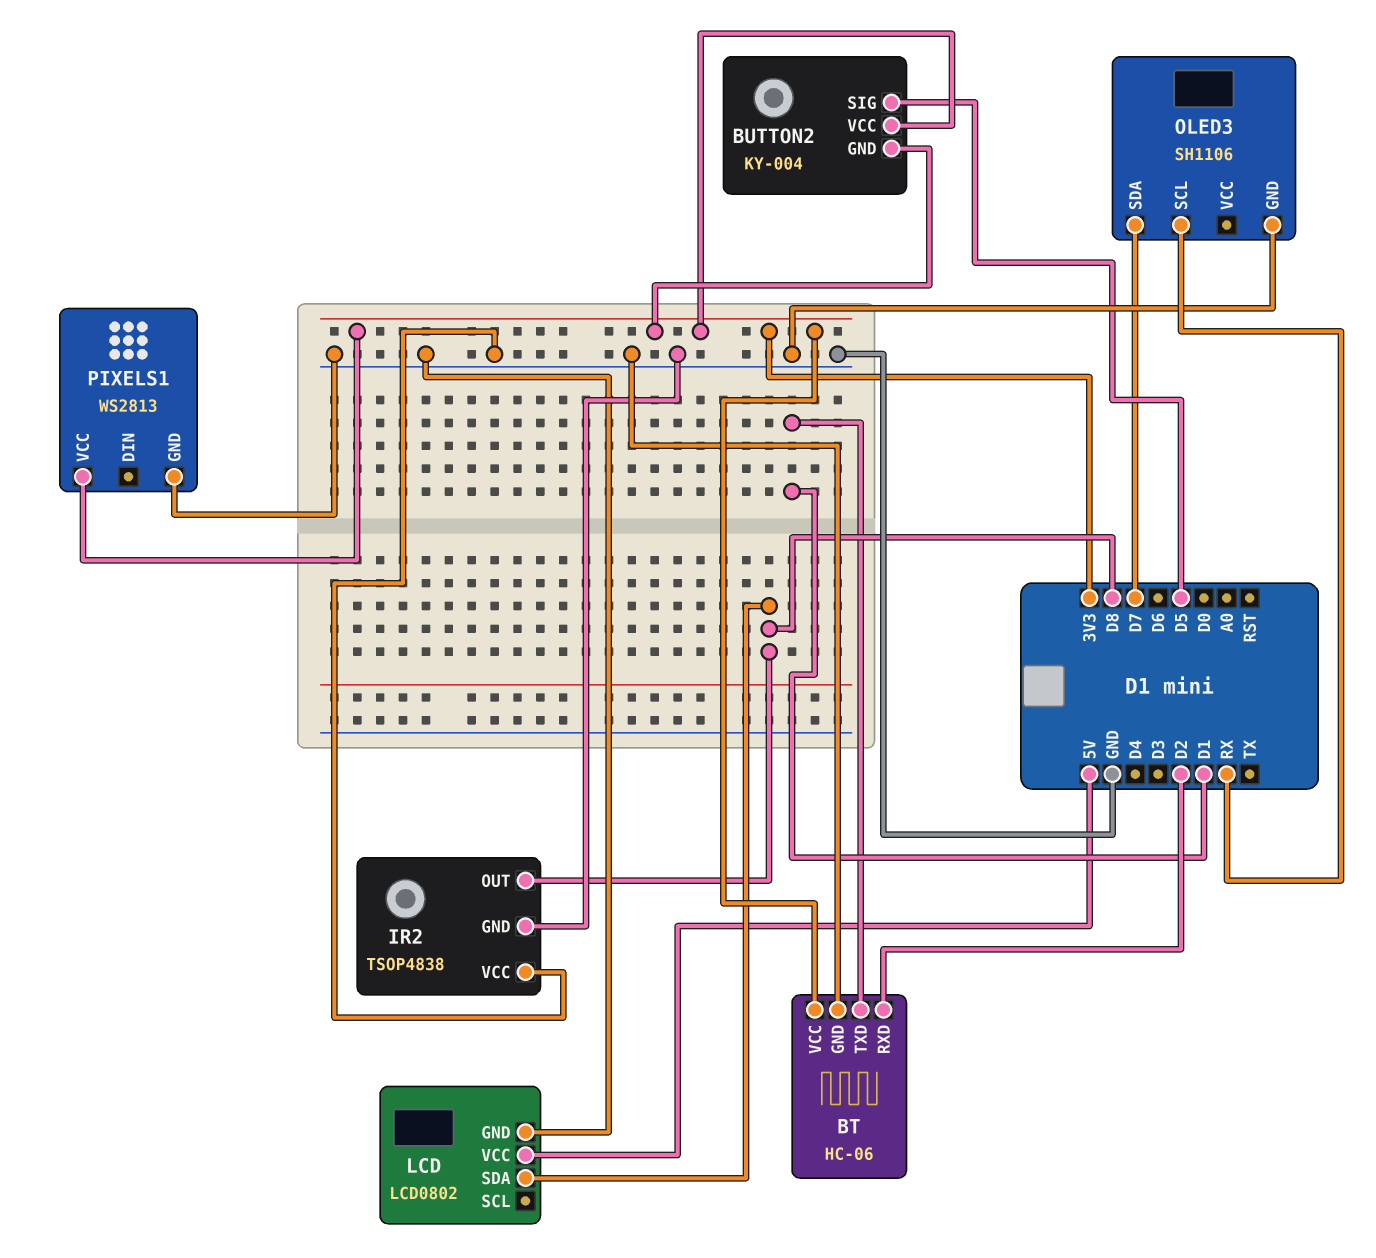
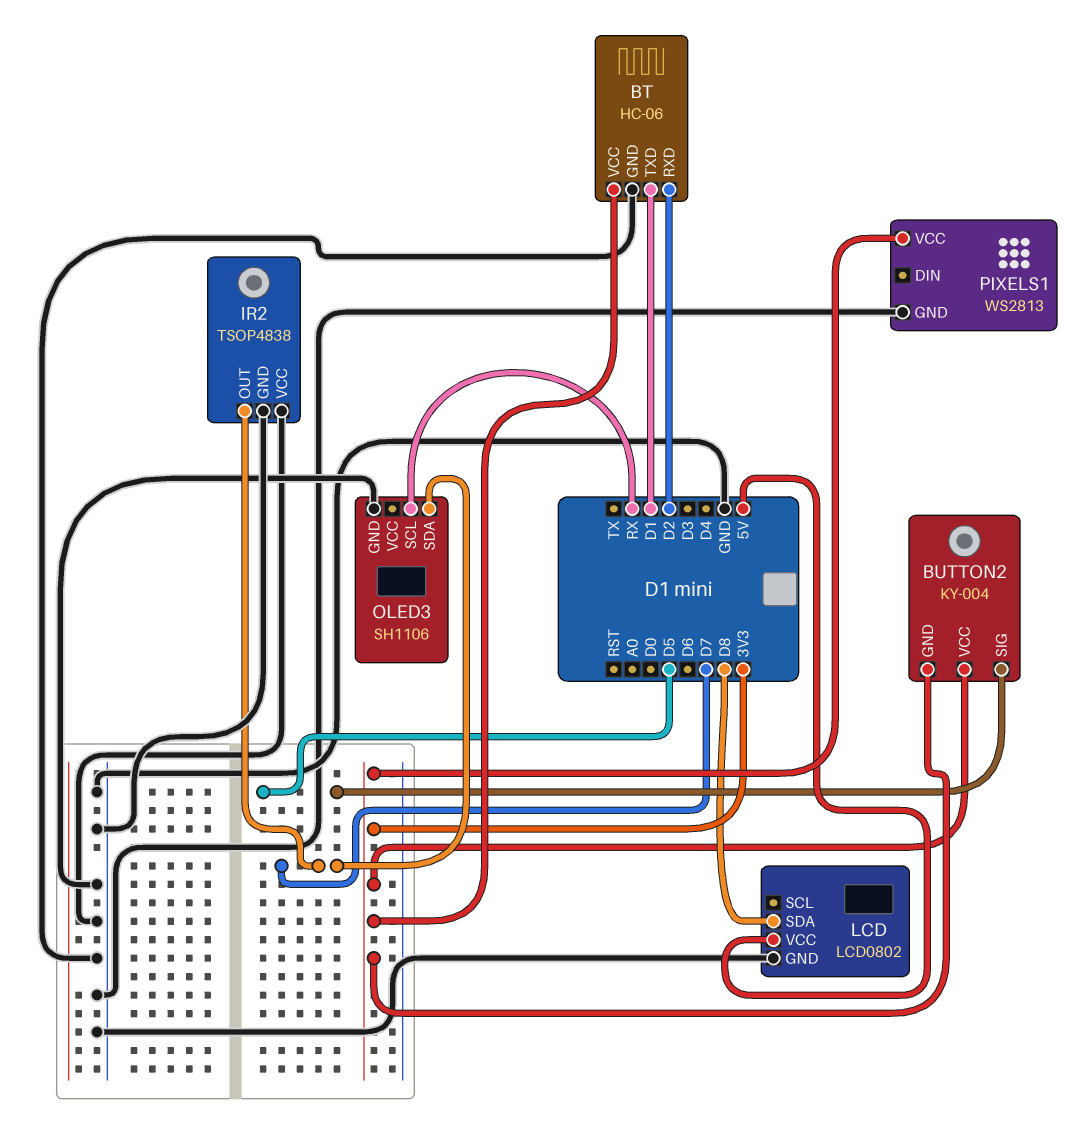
IR2 pin OUT: D8 -> D7

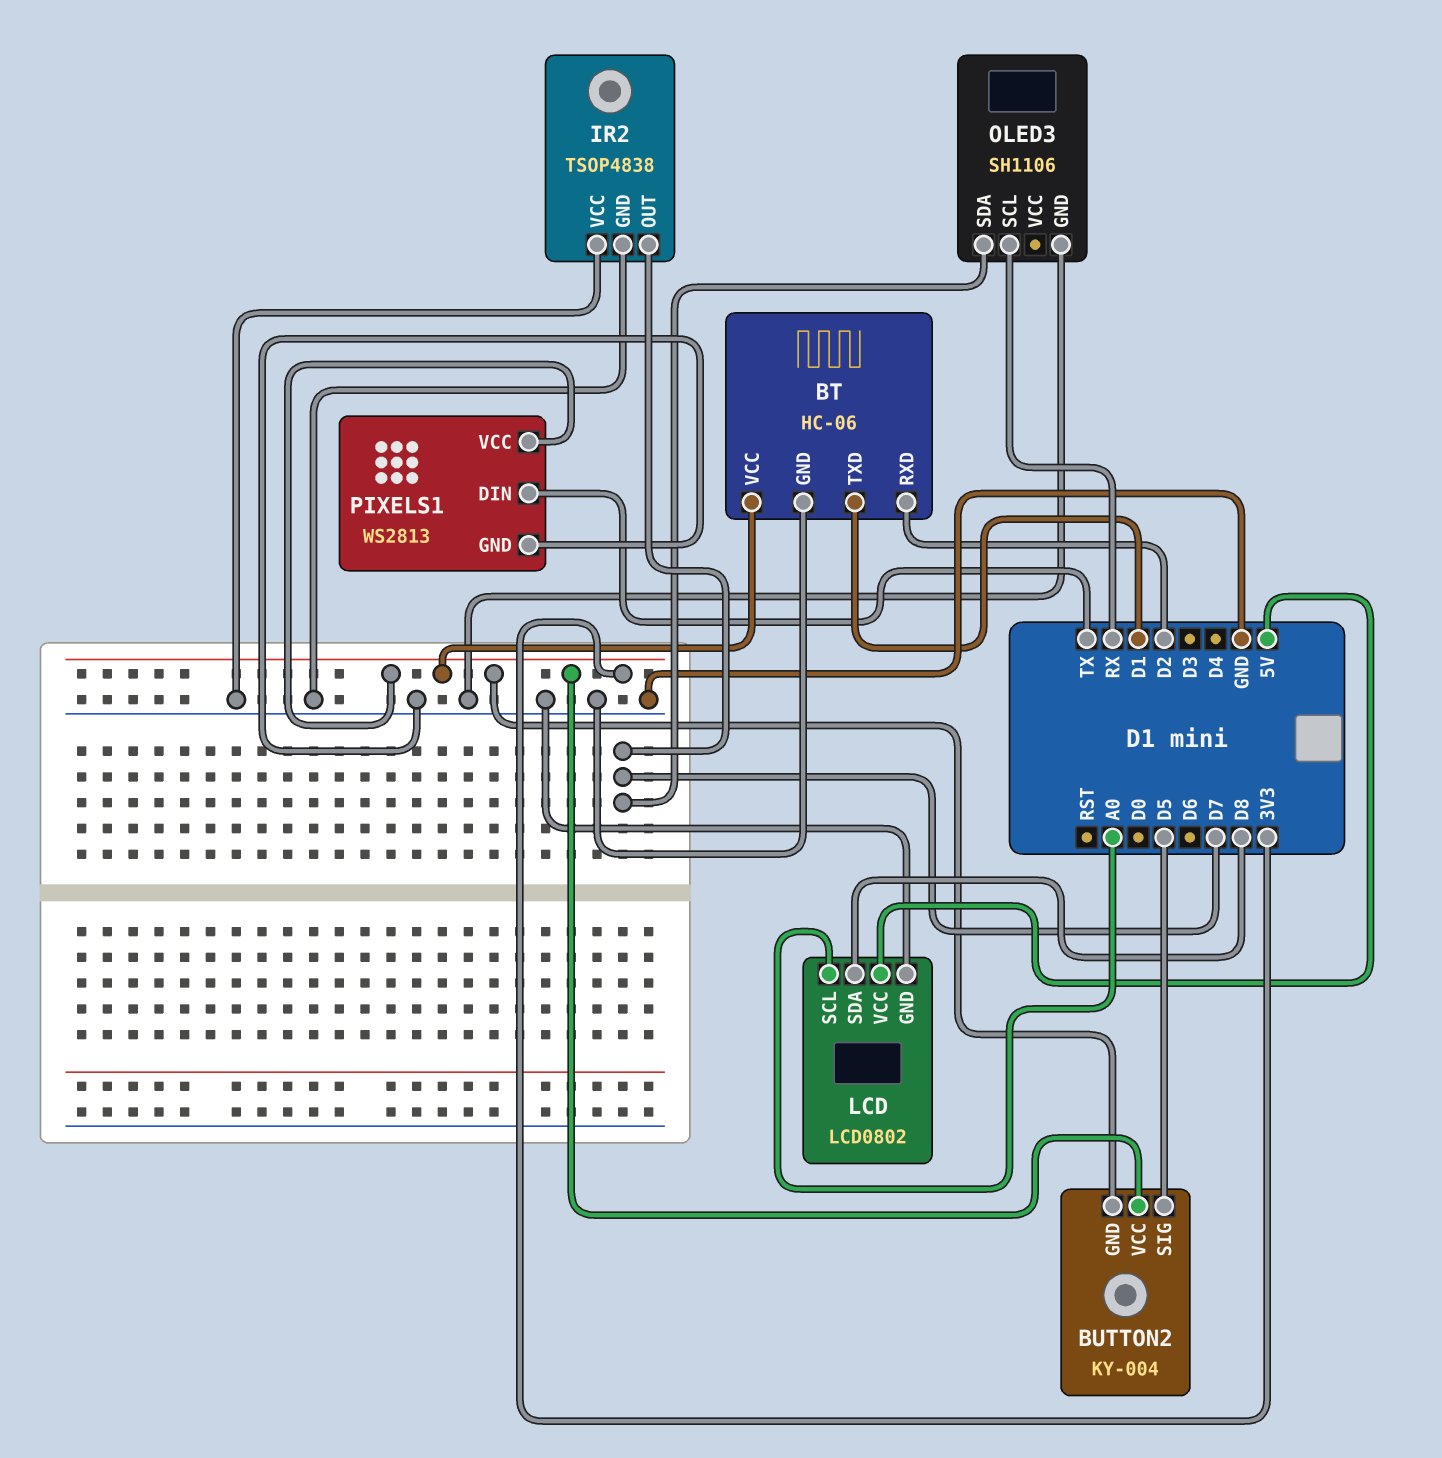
LCD pin SCL: none -> A0
PIXELS1 pin DIN: none -> TX

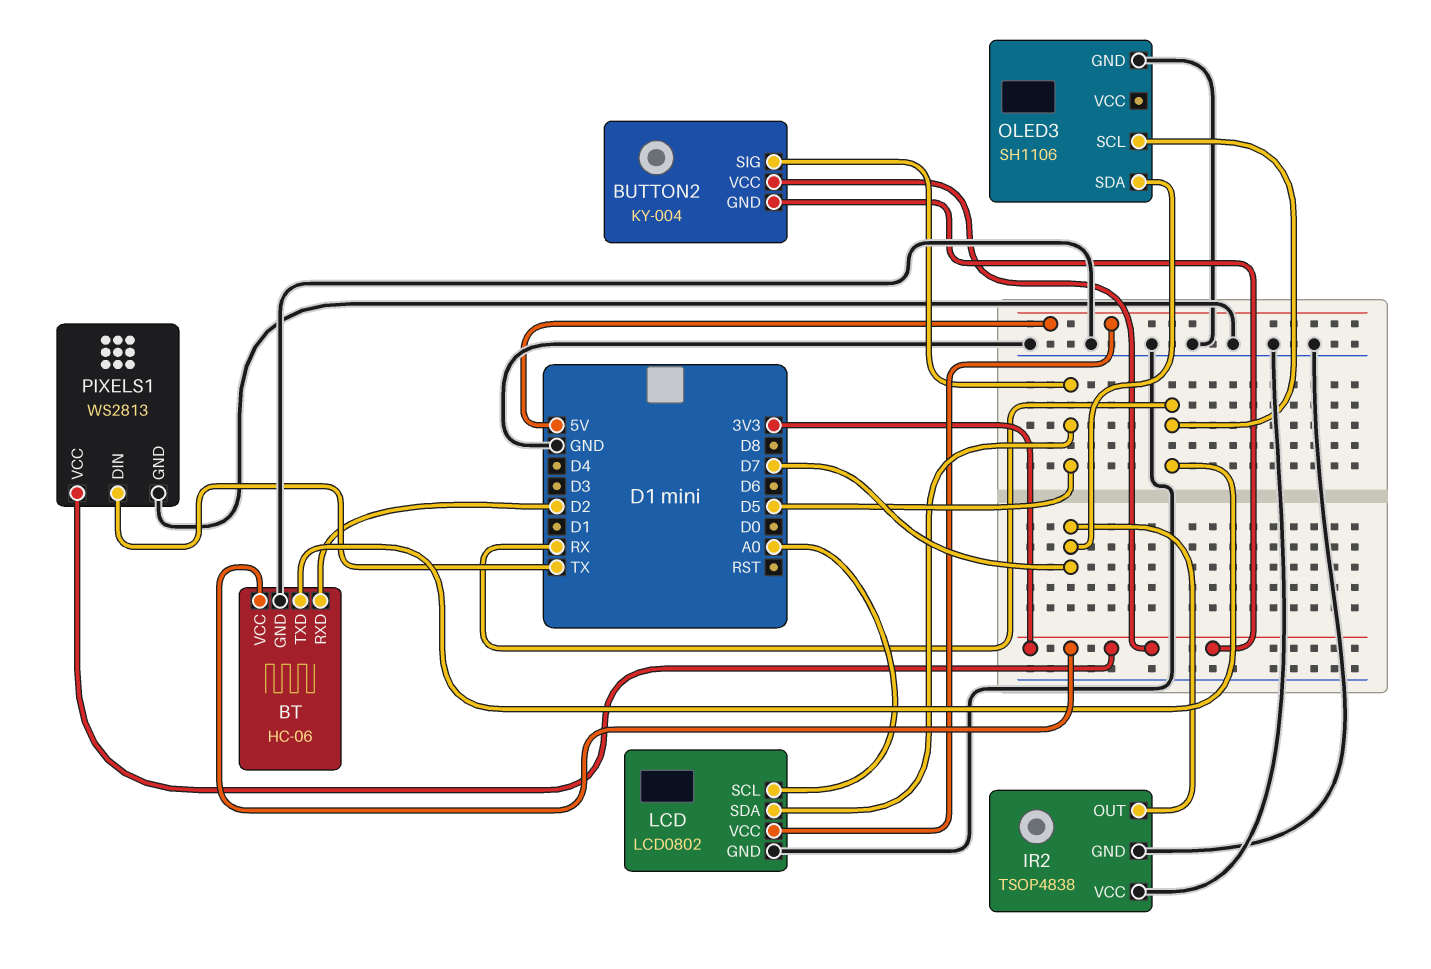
BT pin TXD: D1 -> RX
LCD pin SDA: D8 -> D5

